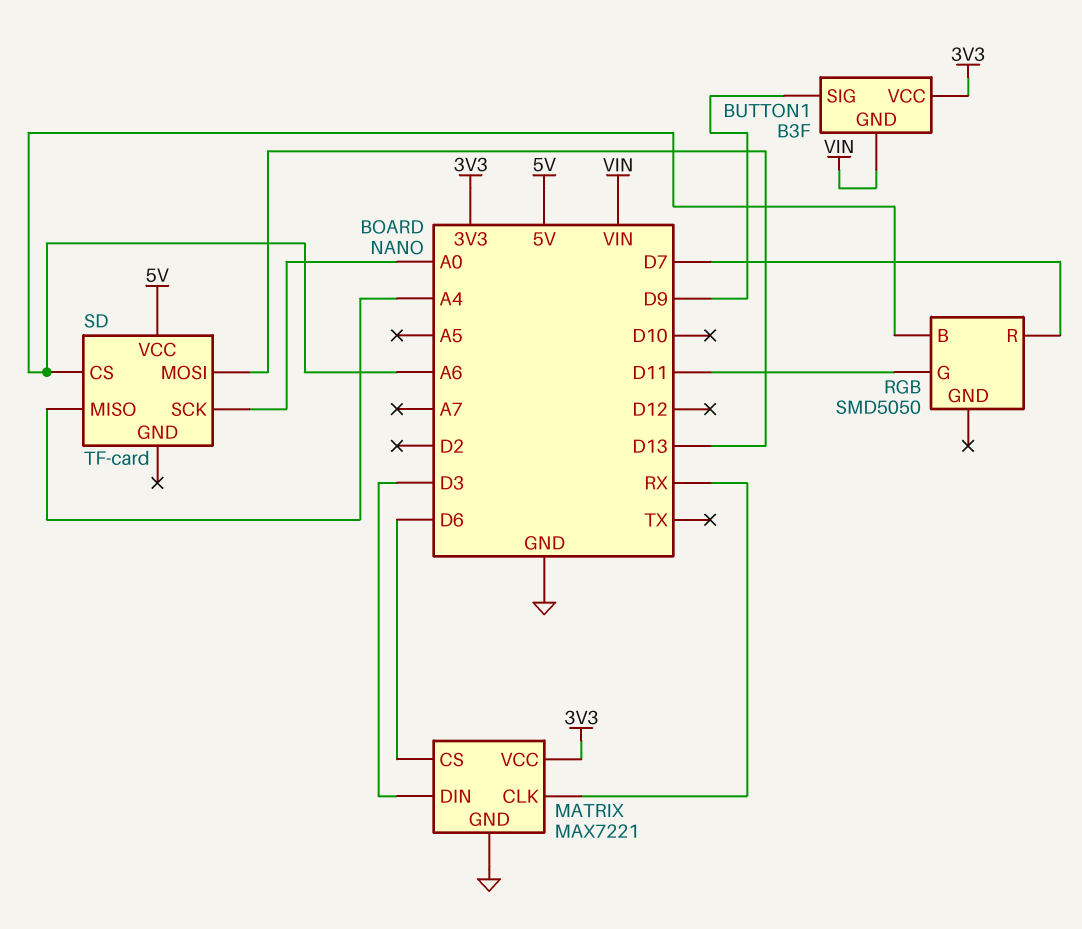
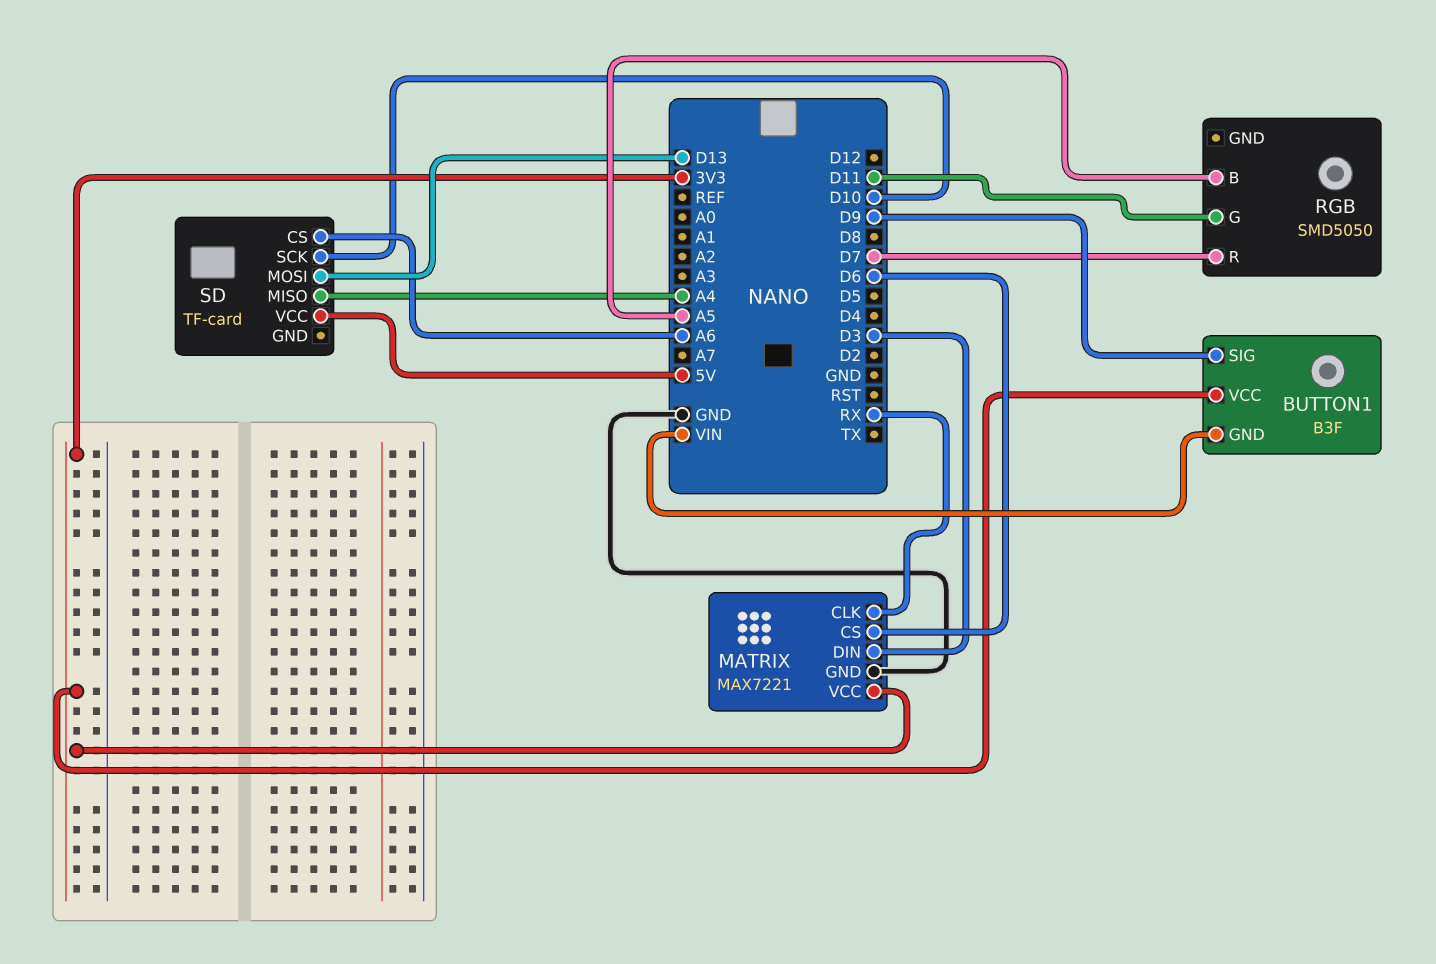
RGB pin B: A6 -> A5
SD pin SCK: A0 -> D10

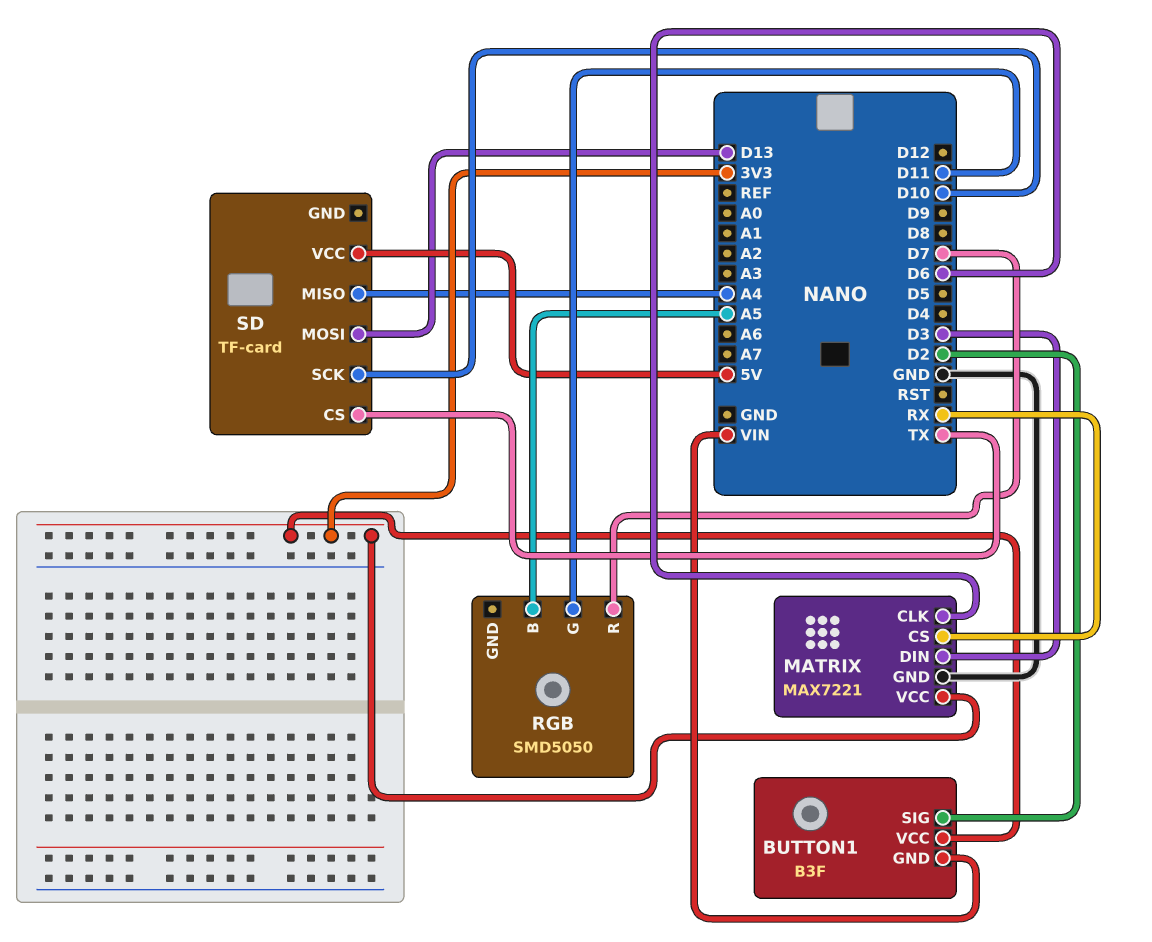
BUTTON1 pin SIG: D9 -> D2
MATRIX pin CLK: RX -> D6
MATRIX pin CS: D6 -> RX
SD pin CS: A6 -> TX

